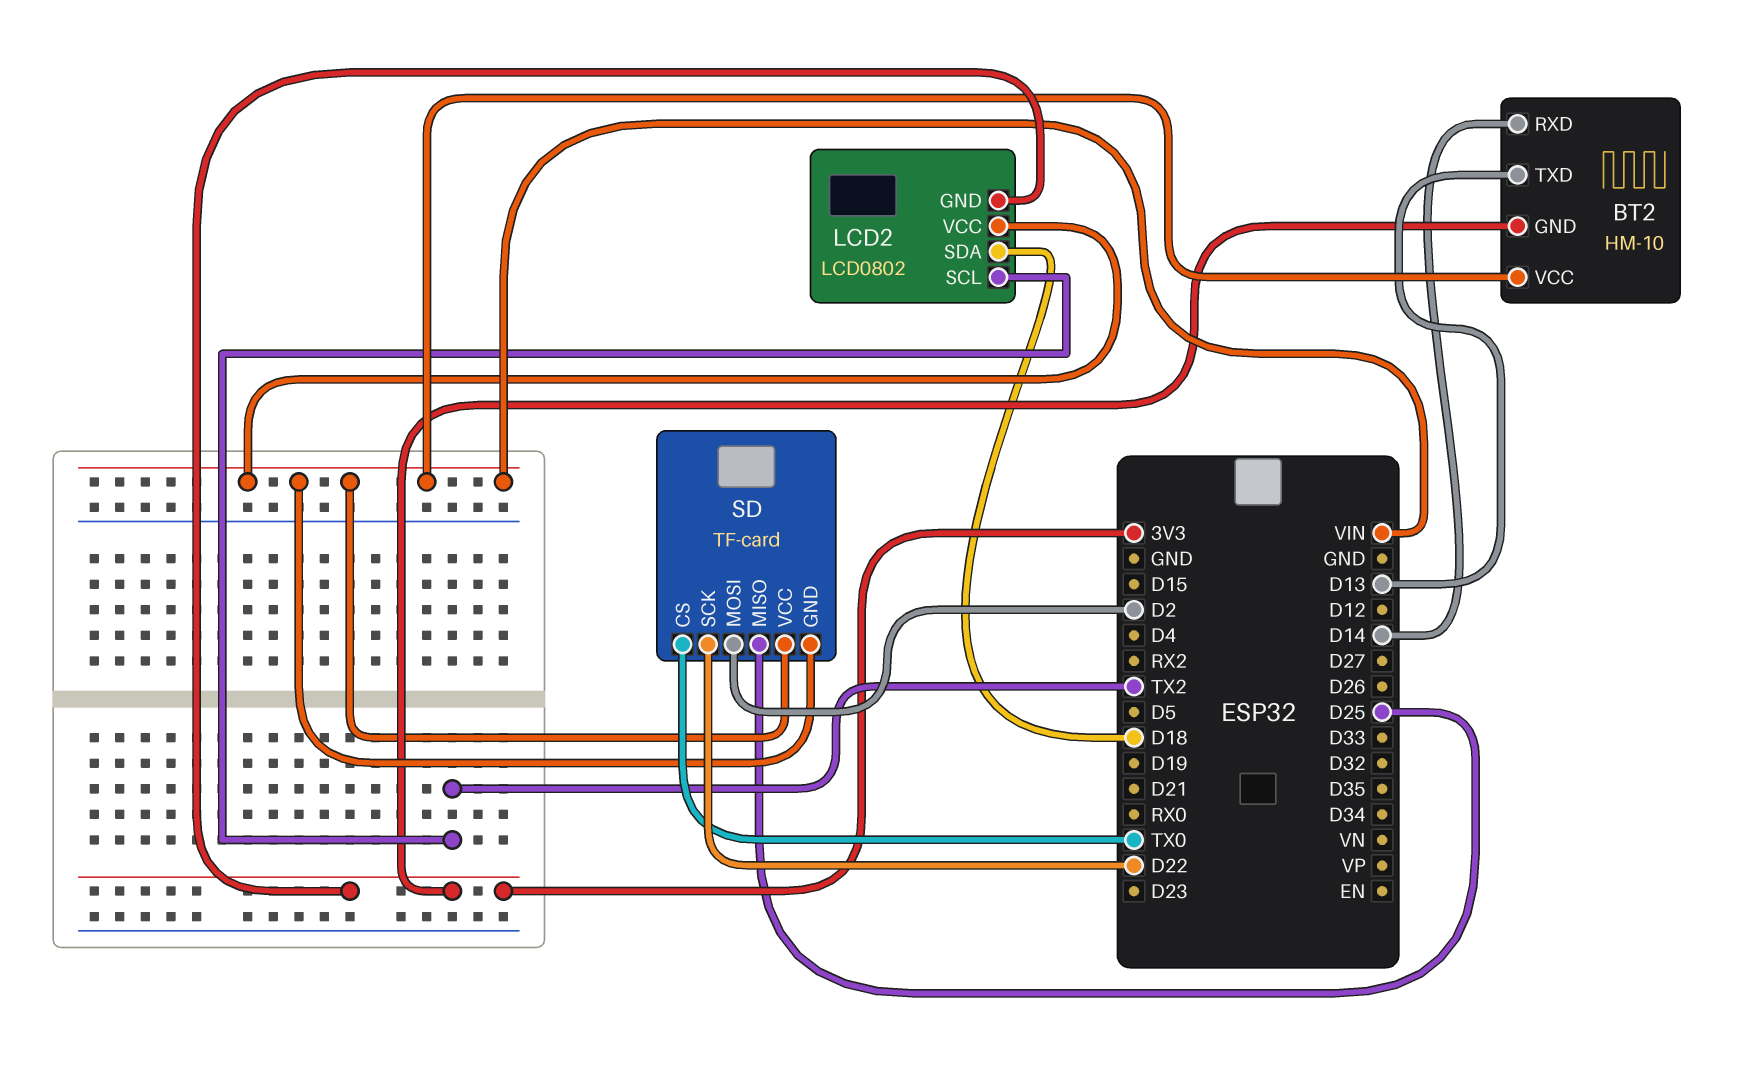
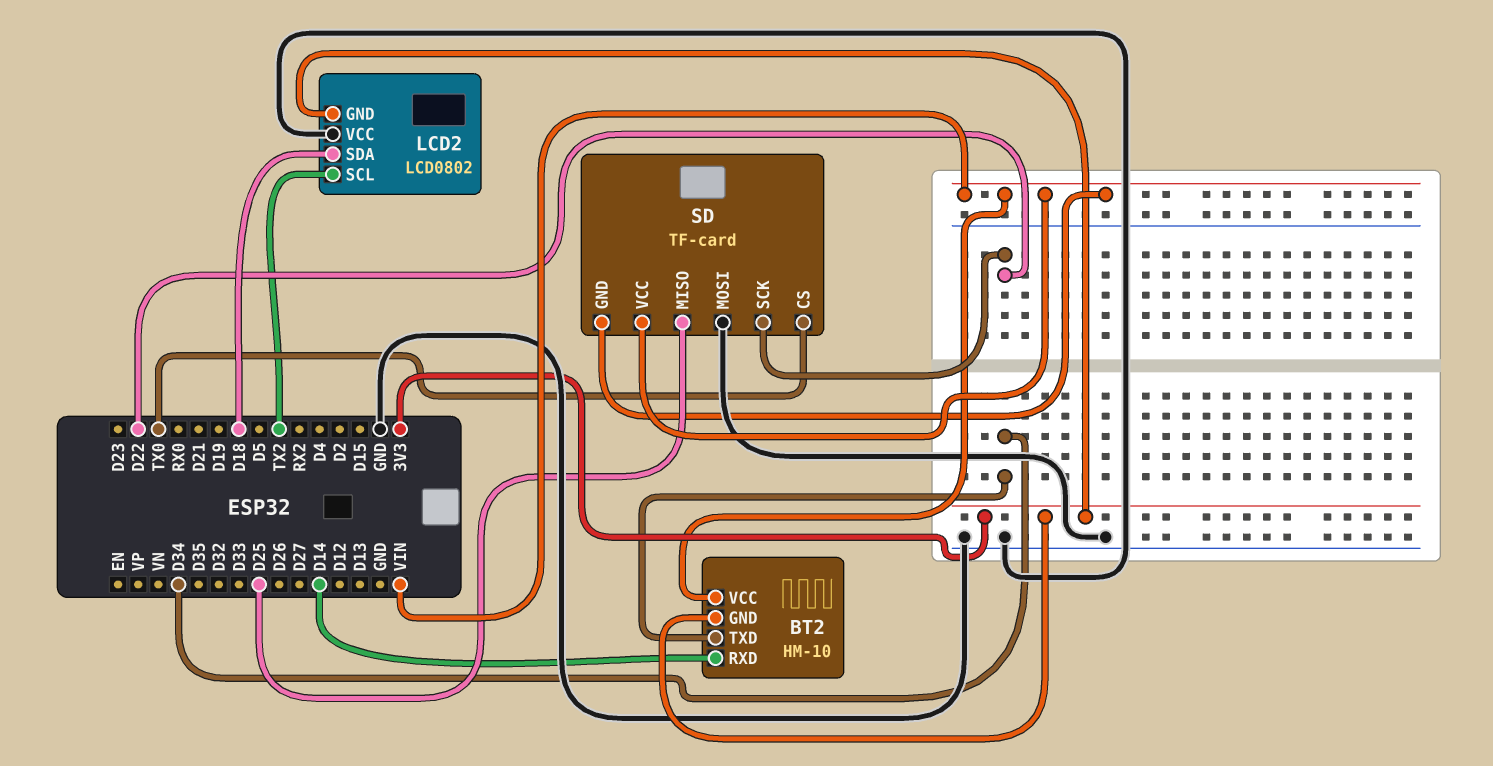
BT2 pin TXD: D13 -> D34
LCD2 pin VCC: VIN -> GND
SD pin MOSI: D2 -> GND

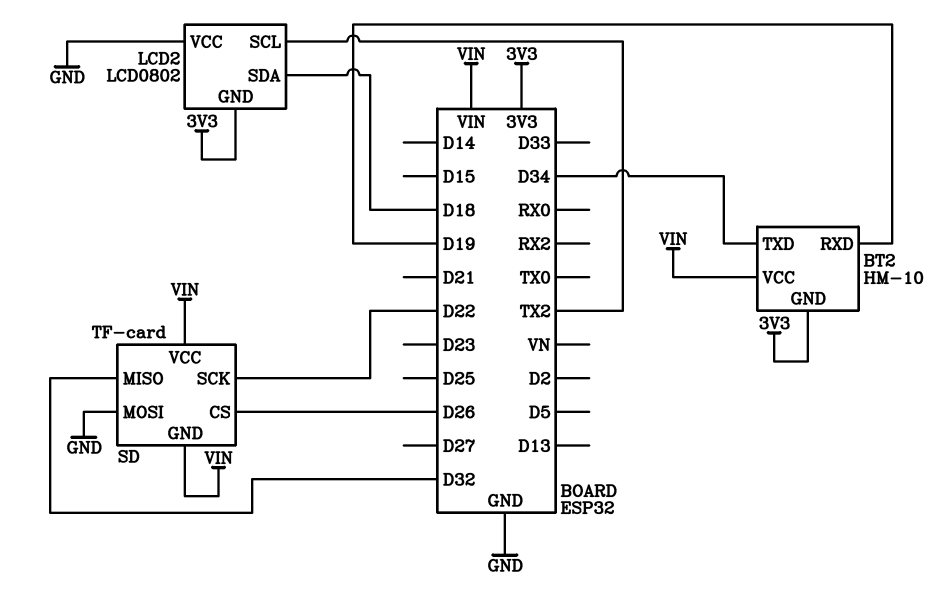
BT2 pin RXD: D14 -> D19
SD pin CS: TX0 -> D26
SD pin MISO: D25 -> D32

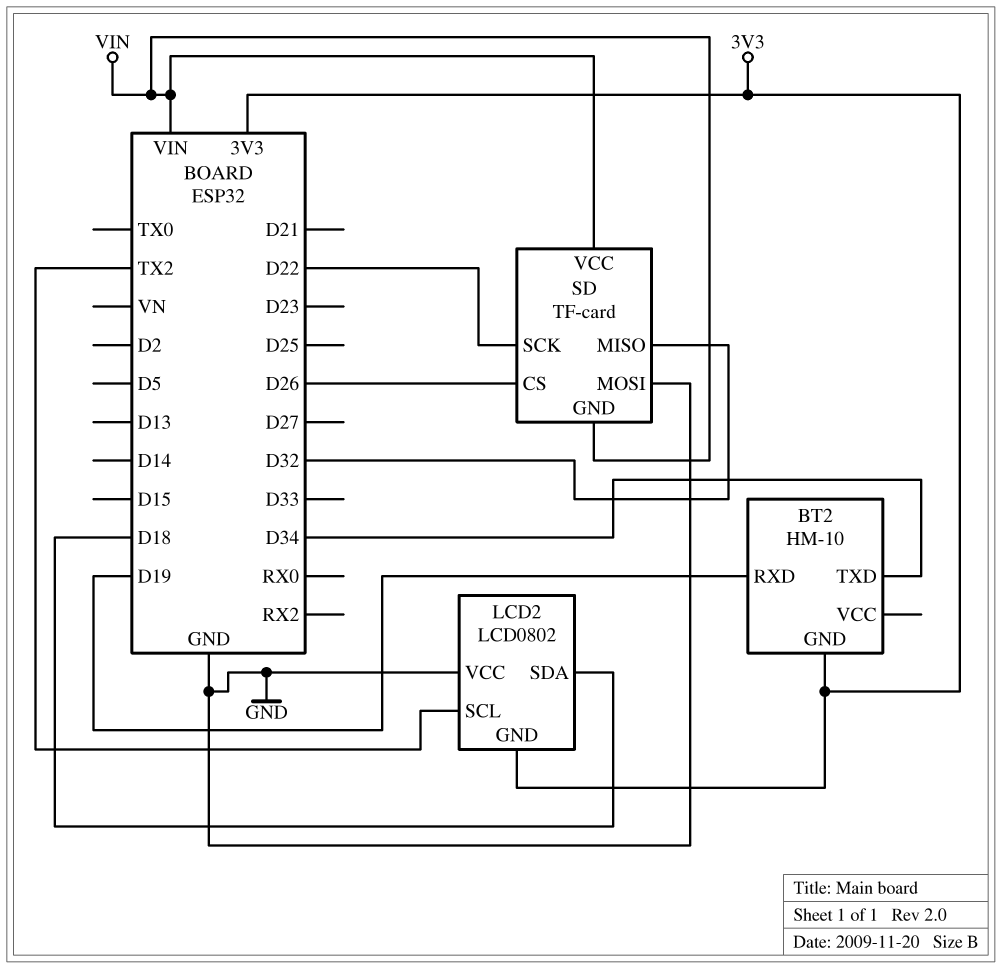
BT2 pin VCC: VIN -> none

